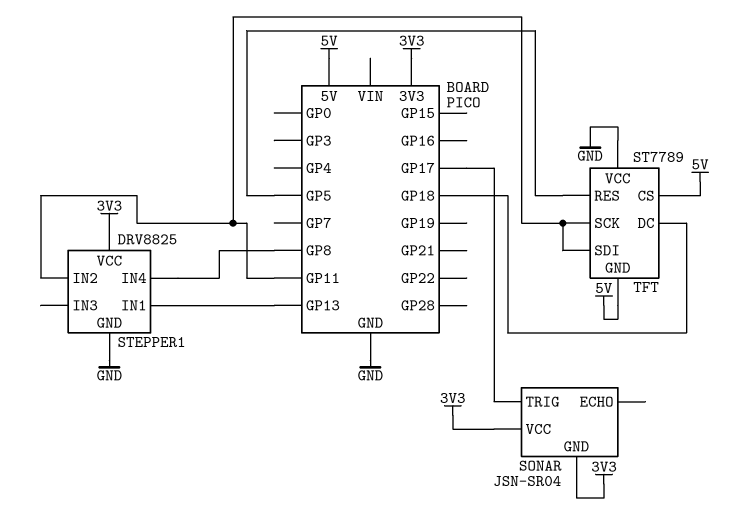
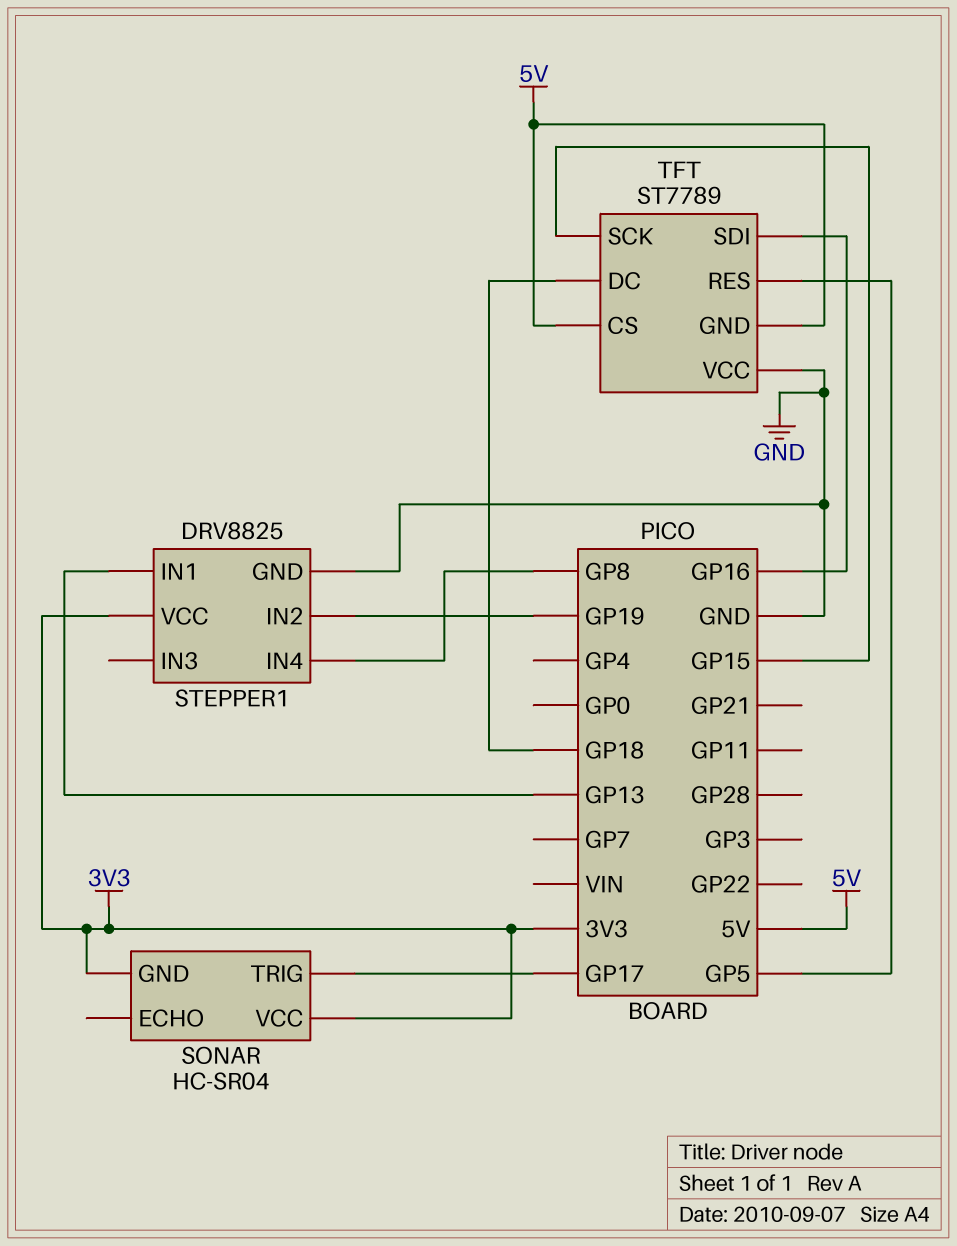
SONAR: JSN-SR04 -> HC-SR04
STEPPER1 pin IN2: GP11 -> GP19
TFT pin SCK: GP11 -> GP15
TFT pin SDI: GP11 -> GP16

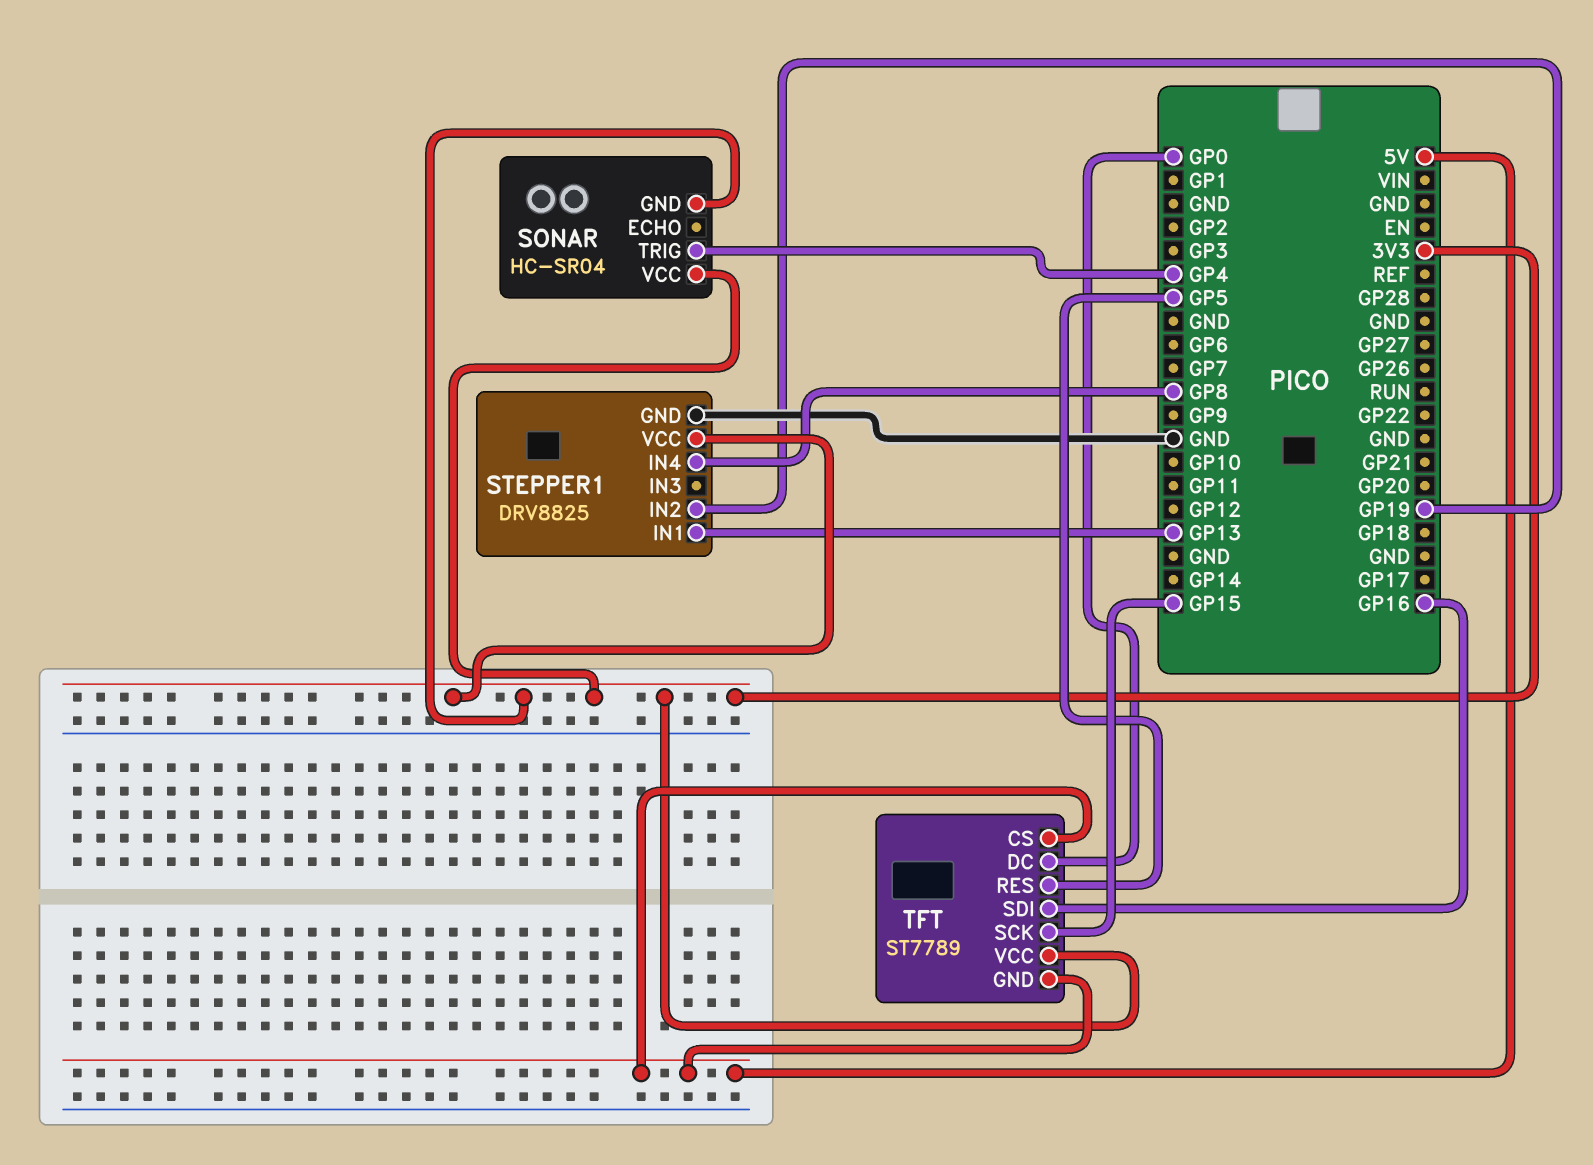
SONAR pin TRIG: GP17 -> GP4
TFT pin DC: GP18 -> GP0
TFT pin VCC: GND -> 3V3

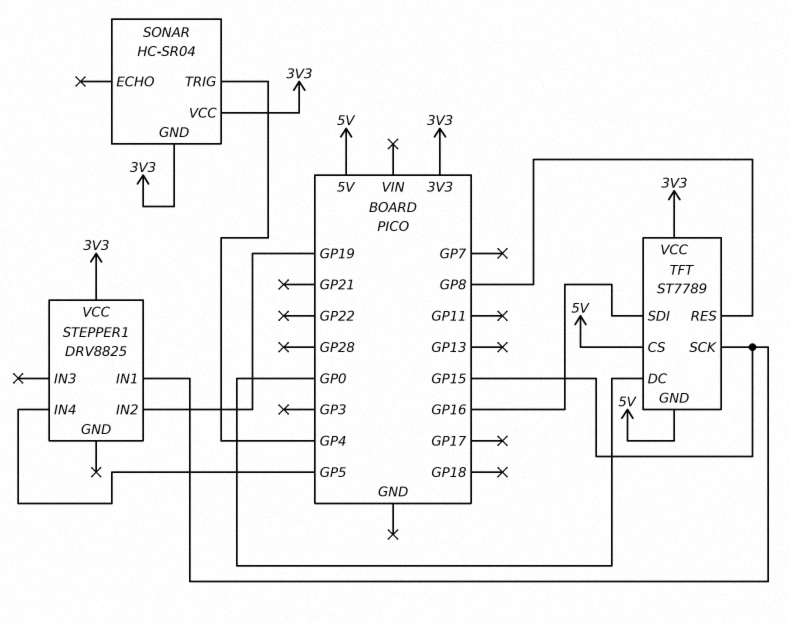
STEPPER1 pin GND: GND -> none
STEPPER1 pin IN1: GP13 -> GP15
STEPPER1 pin IN4: GP8 -> GP5
TFT pin RES: GP5 -> GP8

